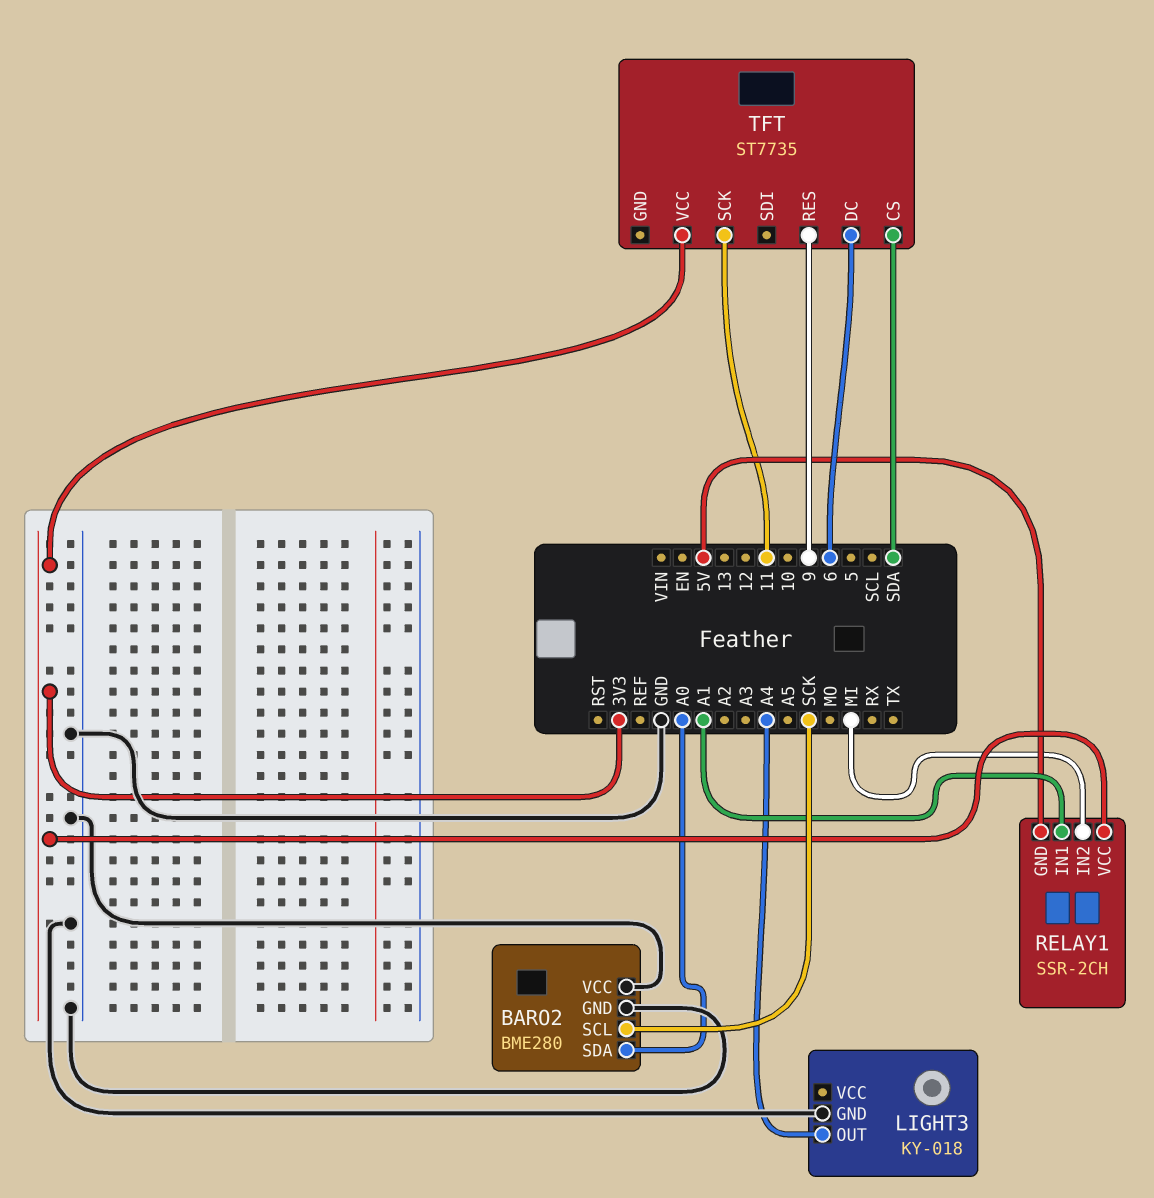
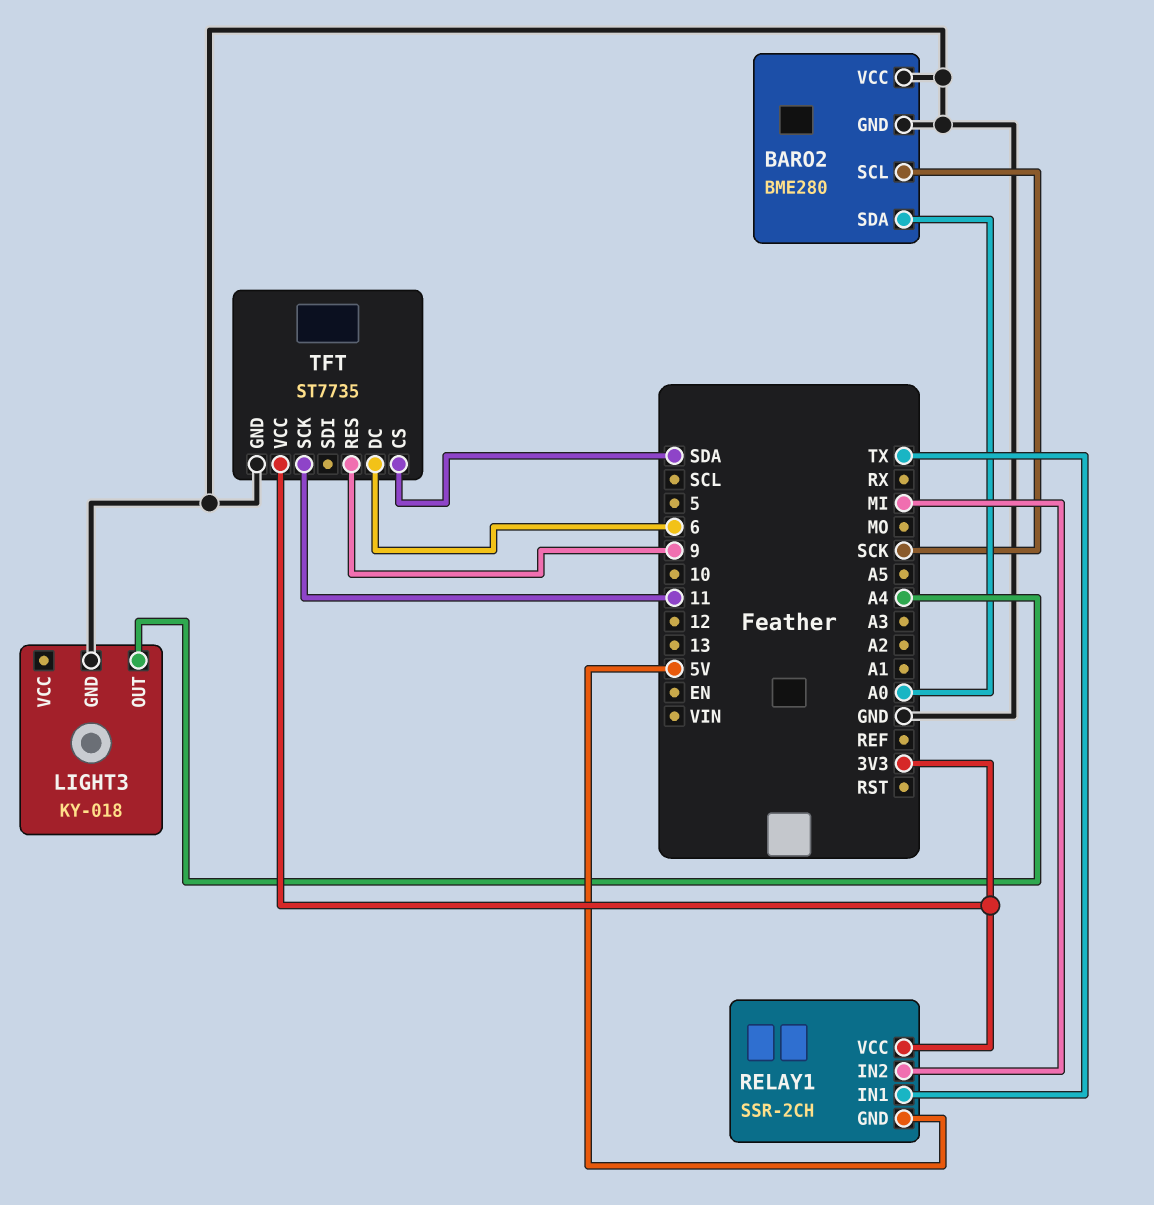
RELAY1 pin IN1: A1 -> TX
TFT pin GND: none -> GND

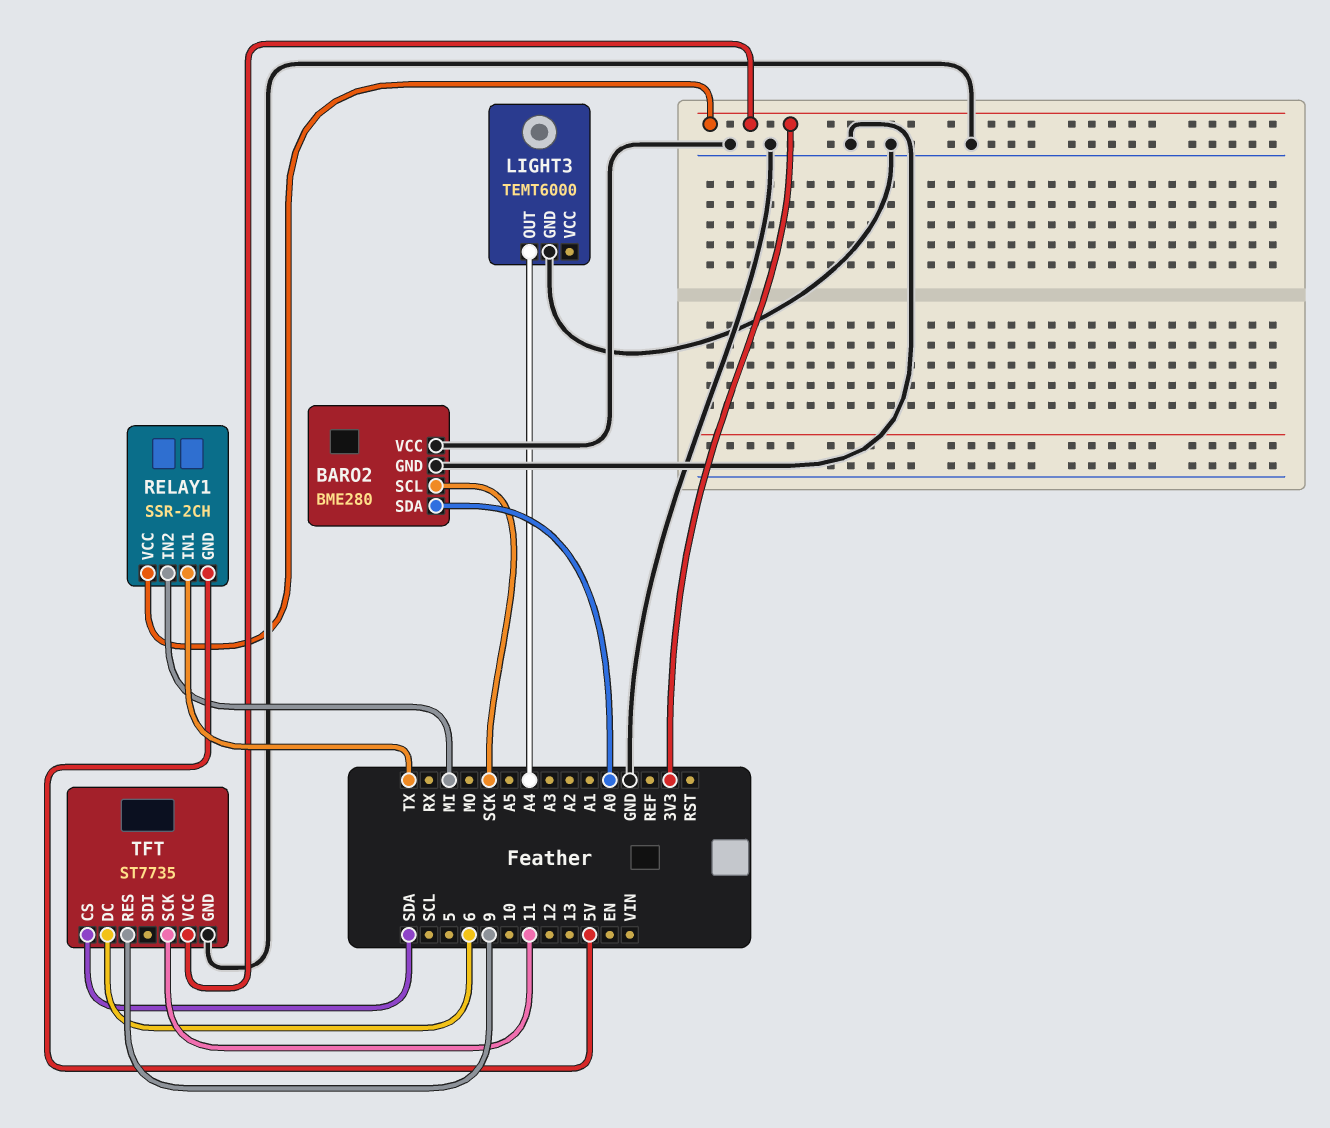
LIGHT3: KY-018 -> TEMT6000

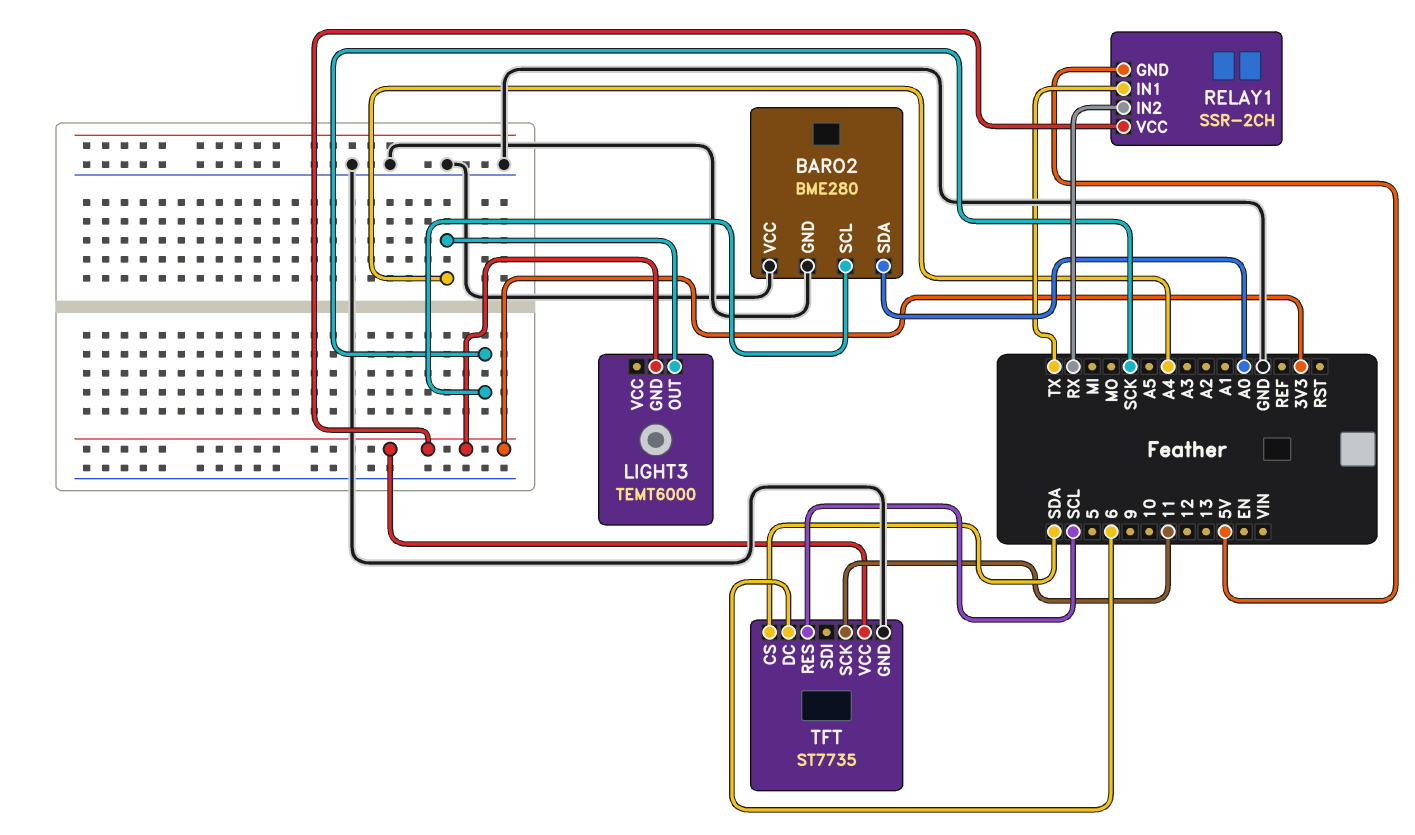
LIGHT3 pin GND: GND -> 3V3
RELAY1 pin IN2: MI -> RX
TFT pin RES: 9 -> SCL

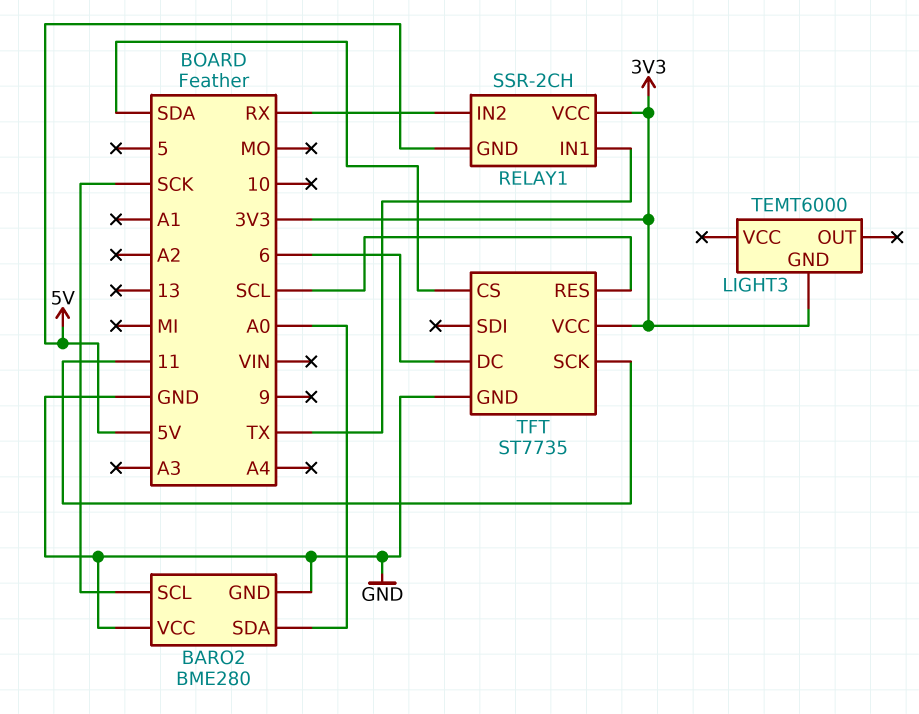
LIGHT3 pin OUT: A4 -> none

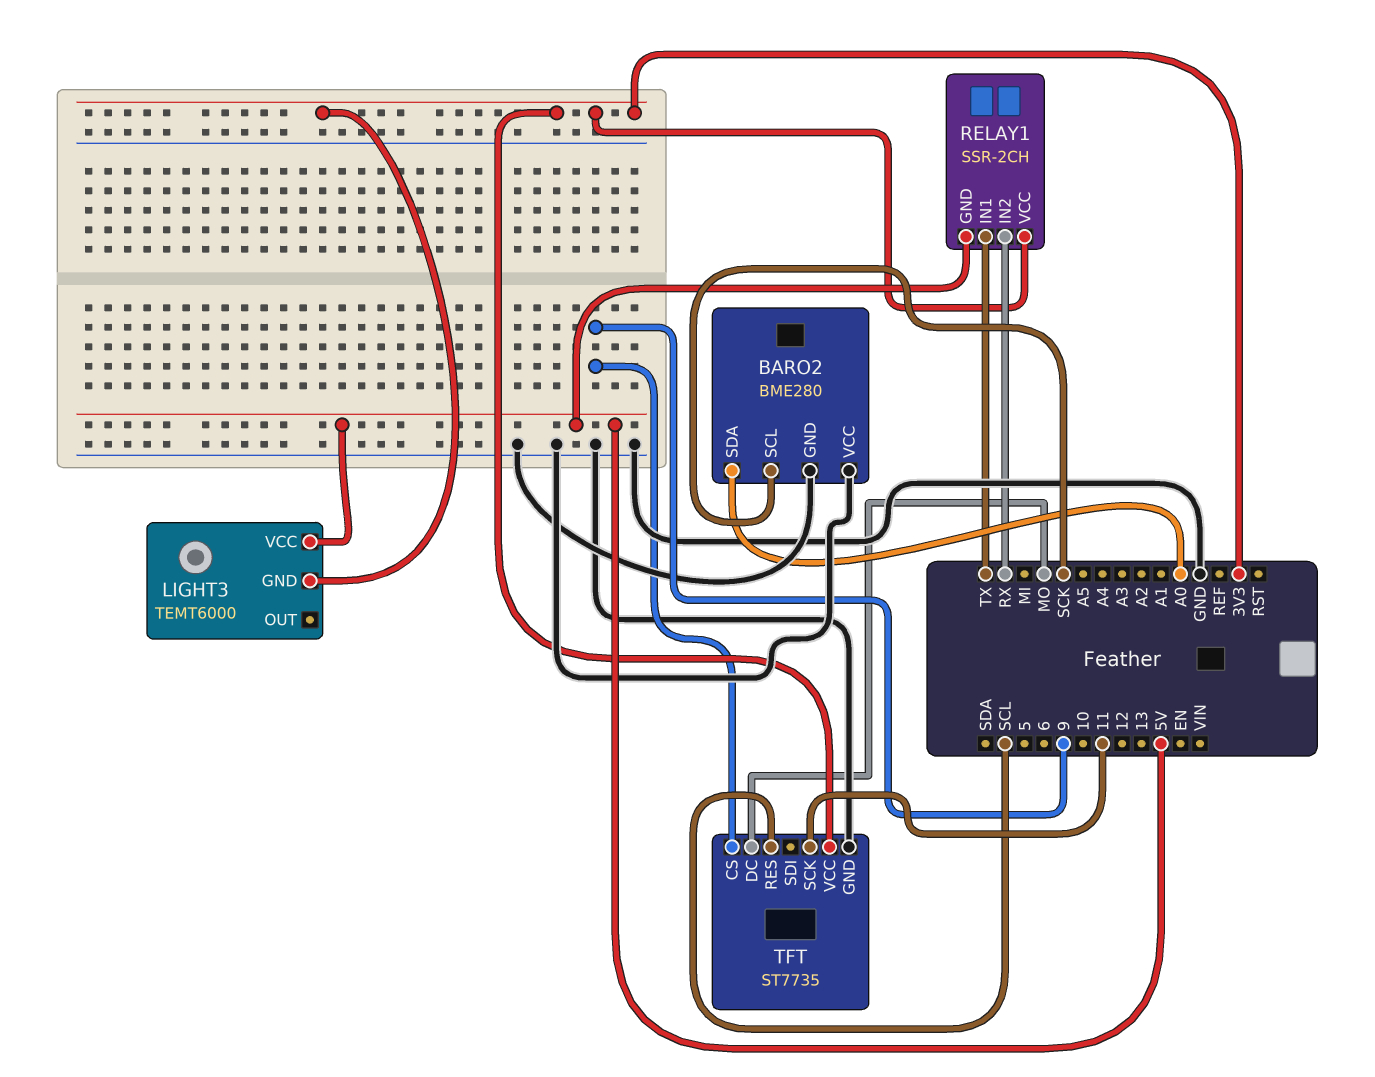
LIGHT3 pin VCC: none -> 5V
TFT pin CS: SDA -> 9
TFT pin DC: 6 -> MO

